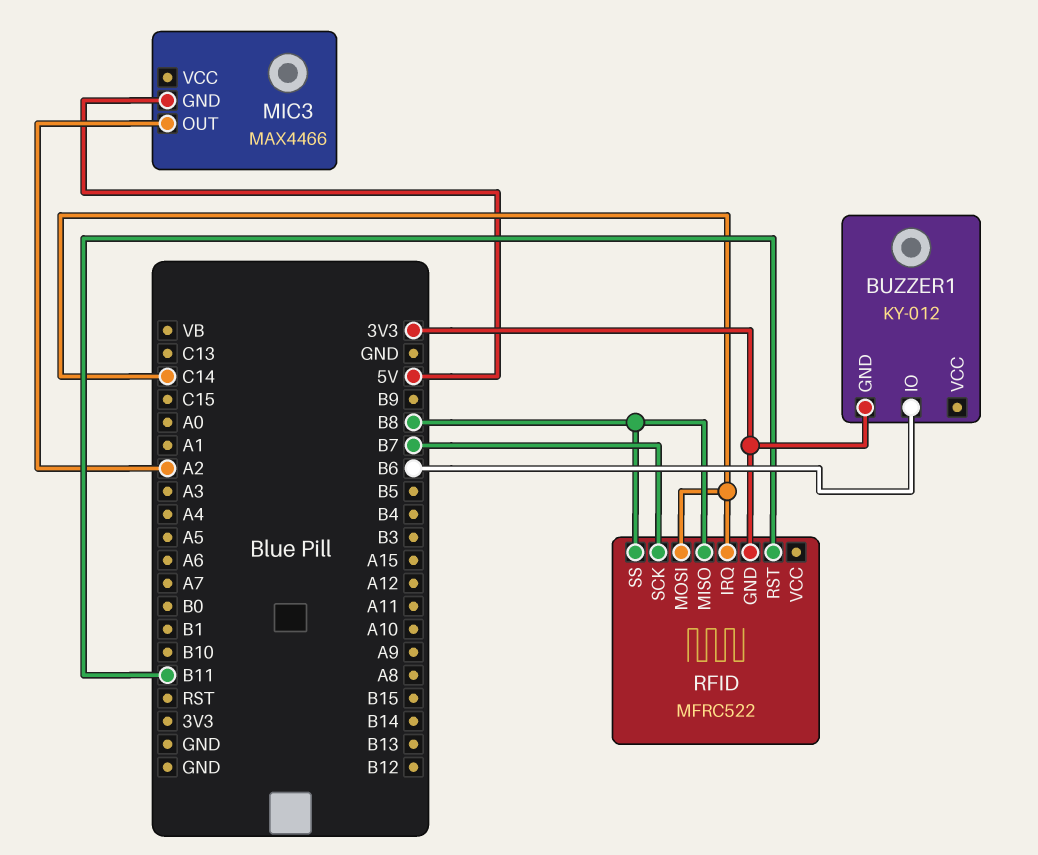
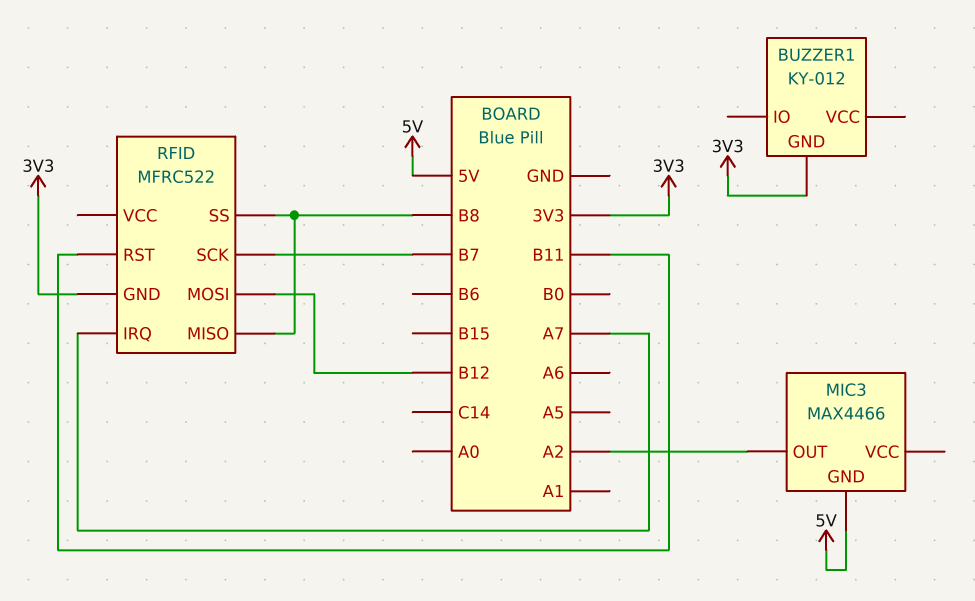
BUZZER1 pin IO: B6 -> none
RFID pin IRQ: C14 -> A7
RFID pin MOSI: C14 -> B12

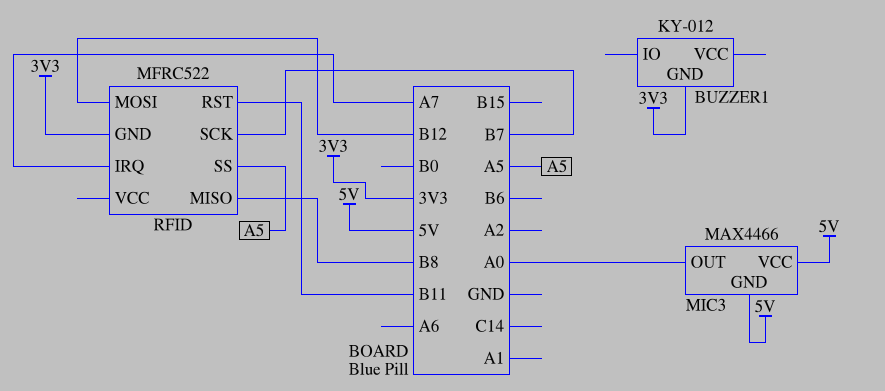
MIC3 pin OUT: A2 -> A0
MIC3 pin VCC: none -> 5V
RFID pin SS: B8 -> A5

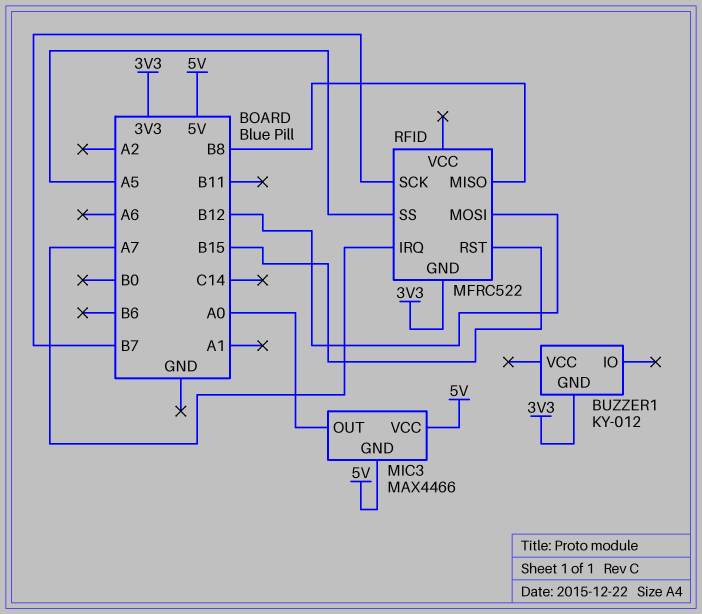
RFID pin RST: B11 -> B15

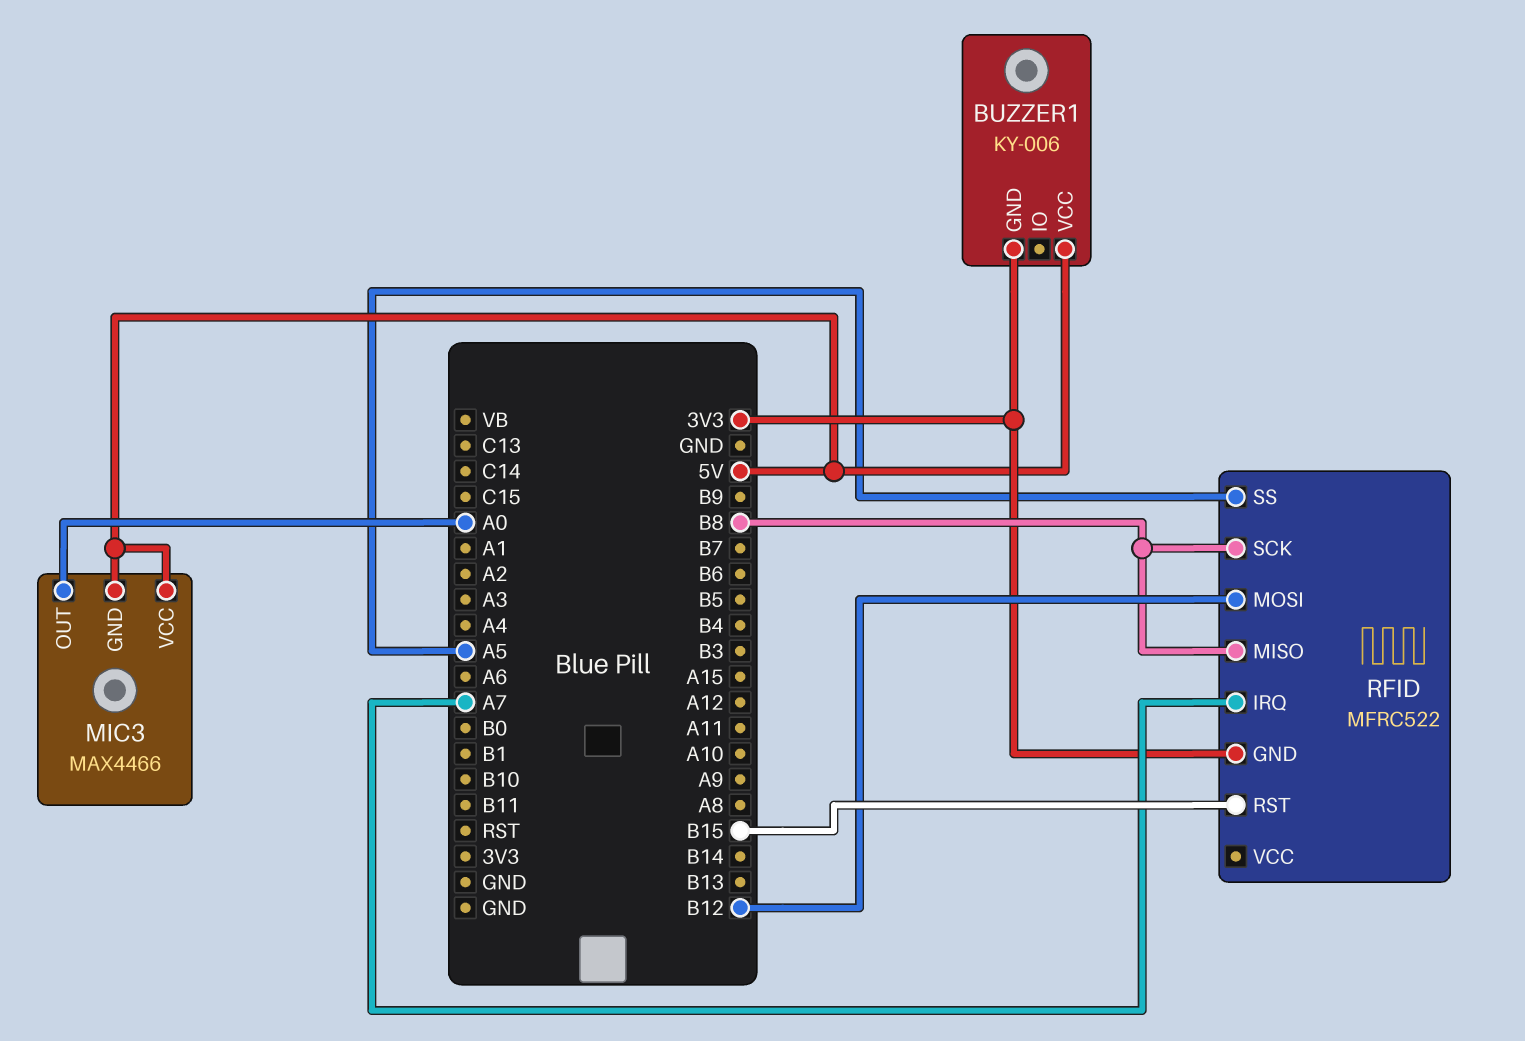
BUZZER1: KY-012 -> KY-006
BUZZER1 pin VCC: none -> 5V
RFID pin SCK: B7 -> B8

